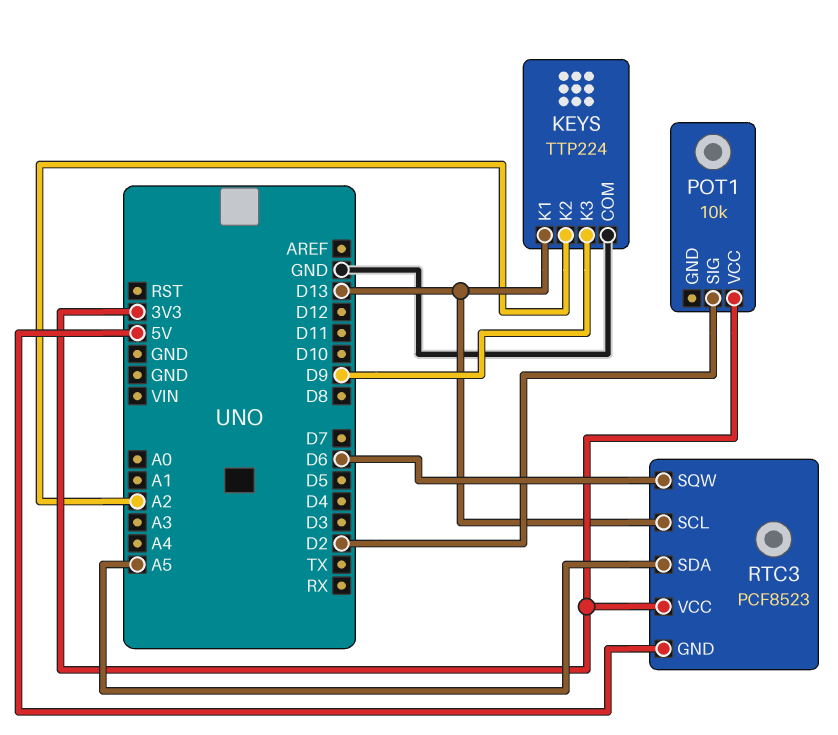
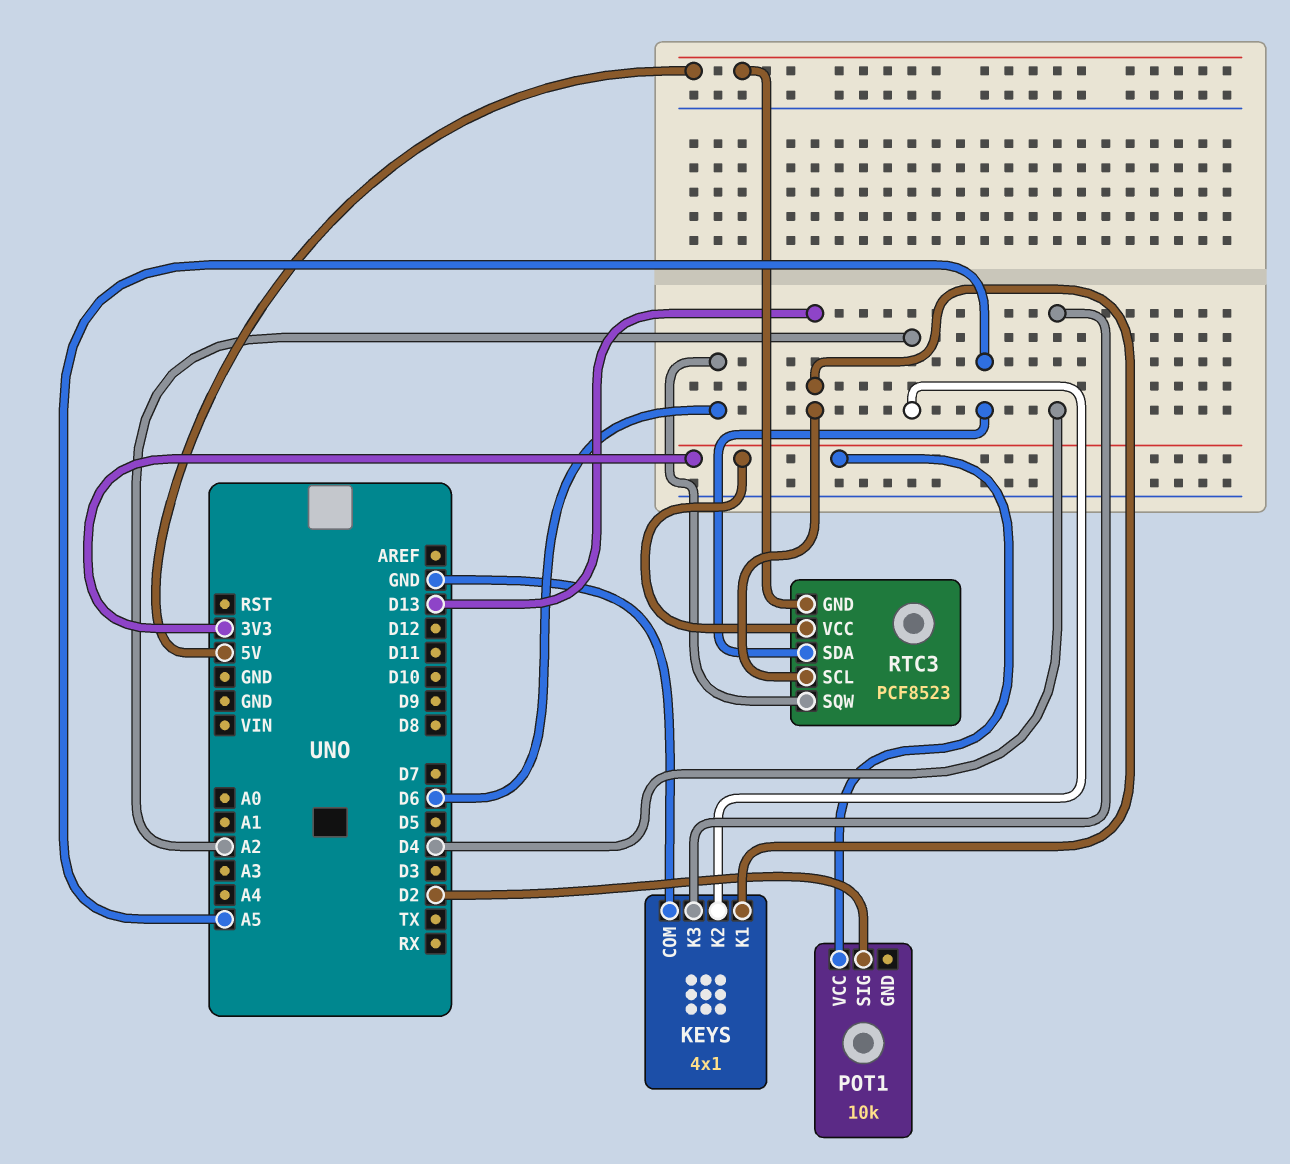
KEYS: TTP224 -> 4x1
KEYS pin K3: D9 -> D4

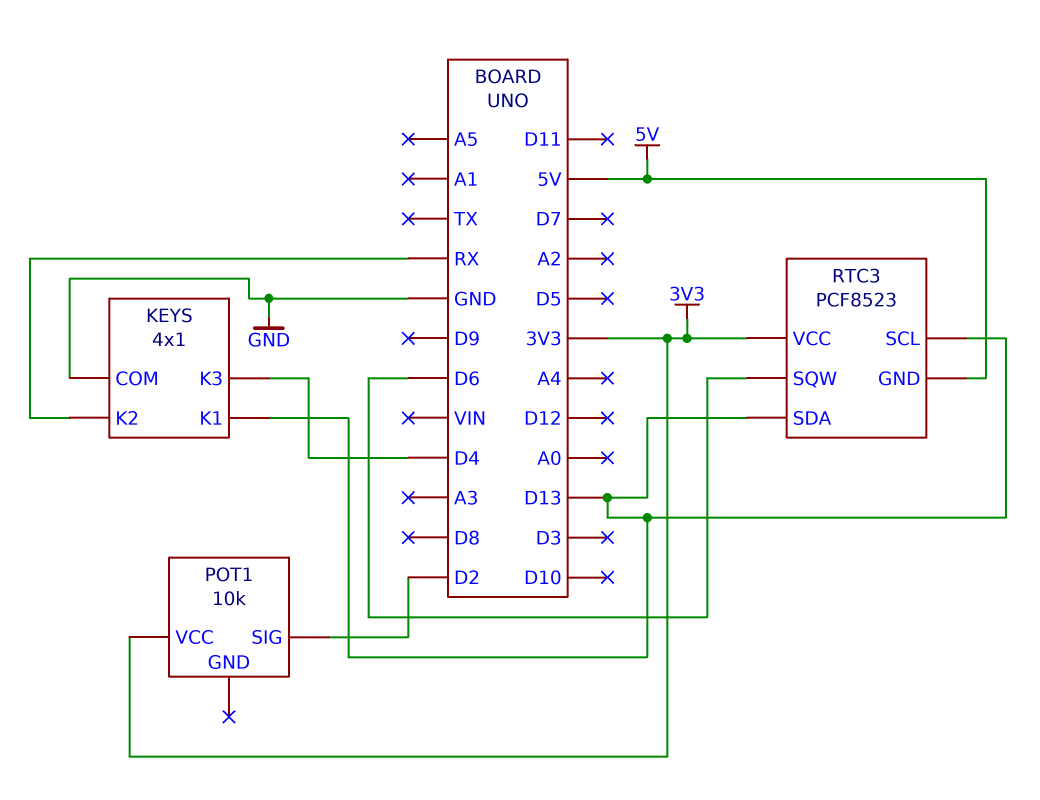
KEYS pin K2: A2 -> RX
RTC3 pin SDA: A5 -> D13

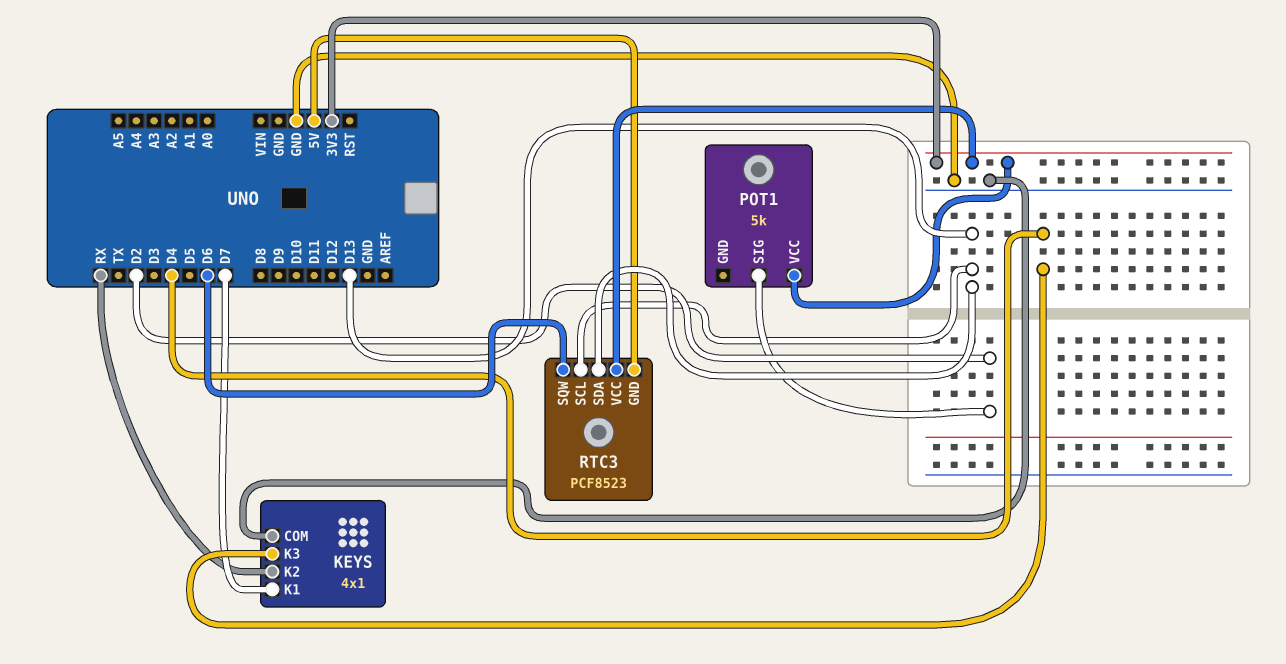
KEYS pin K1: D13 -> D7
POT1: 10k -> 5k

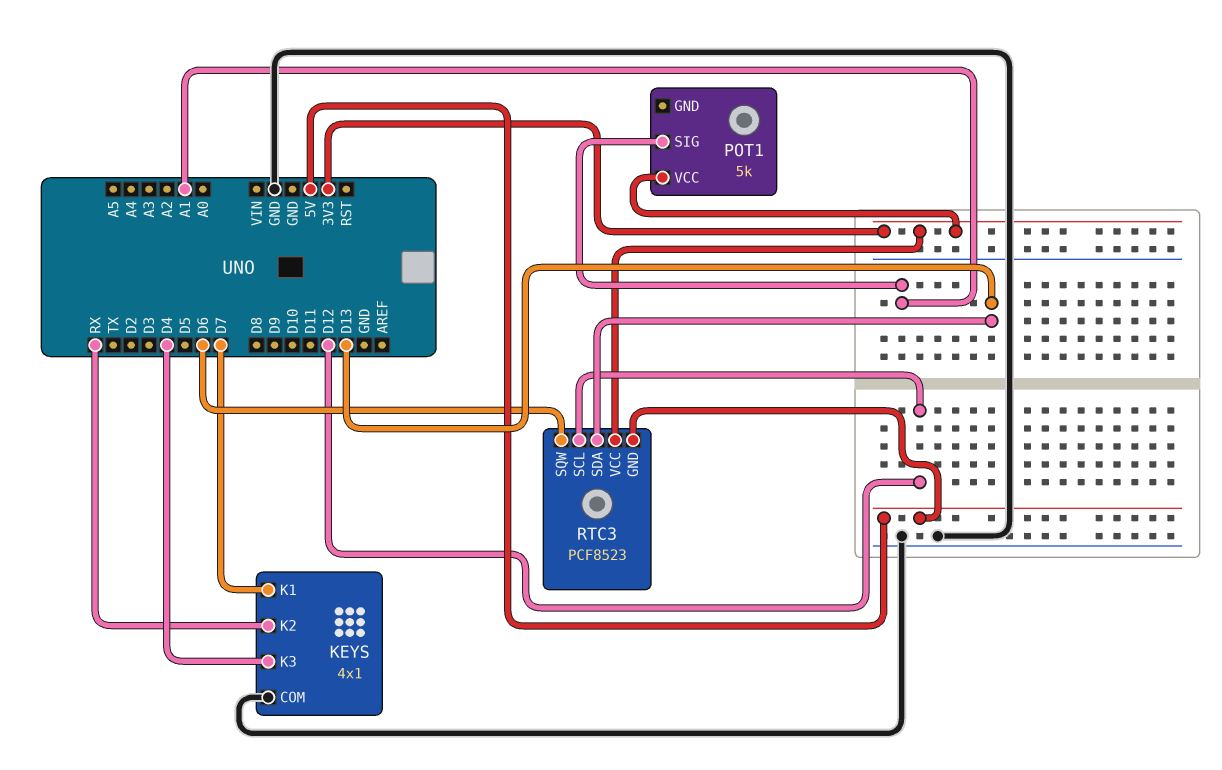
POT1 pin SIG: D2 -> A1
RTC3 pin SCL: D13 -> D12

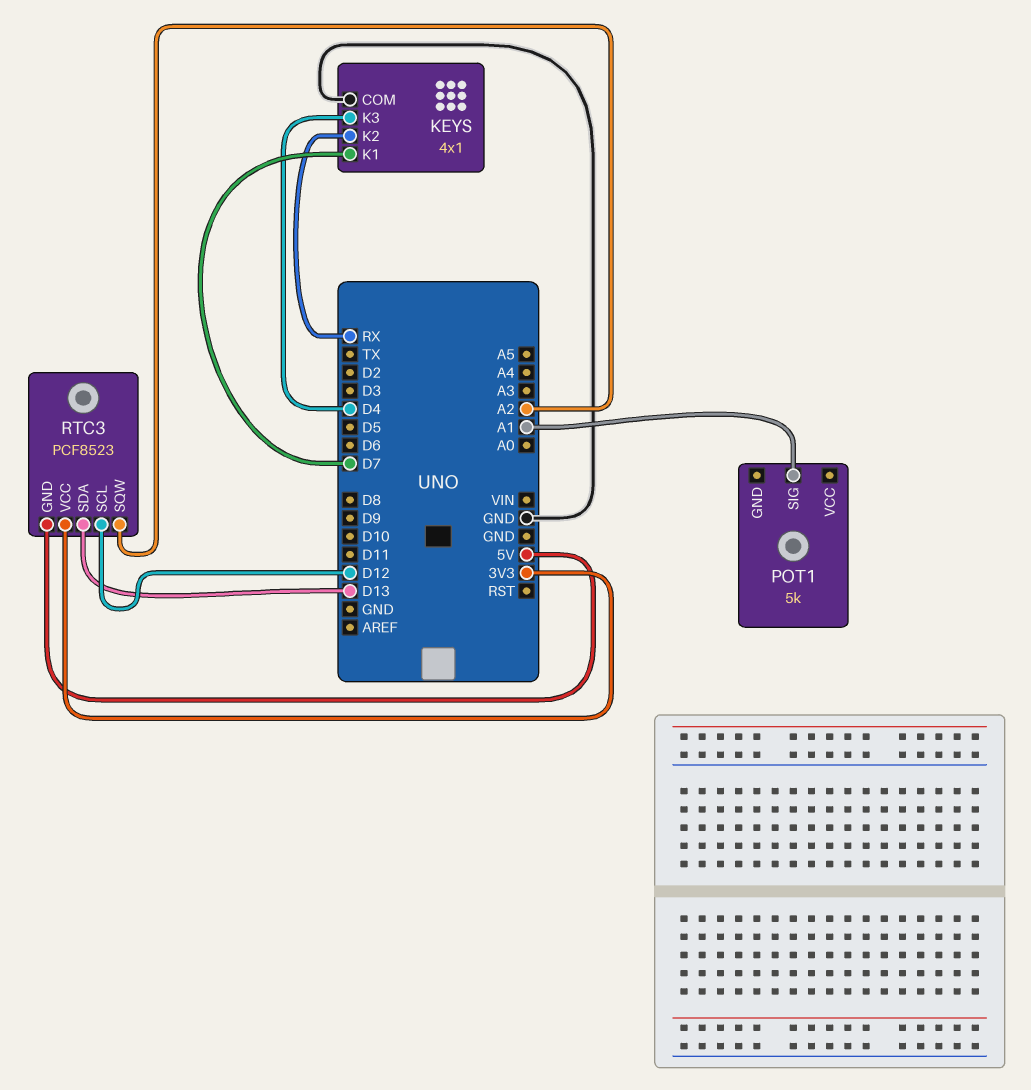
POT1 pin VCC: 3V3 -> none
RTC3 pin SQW: D6 -> A2

